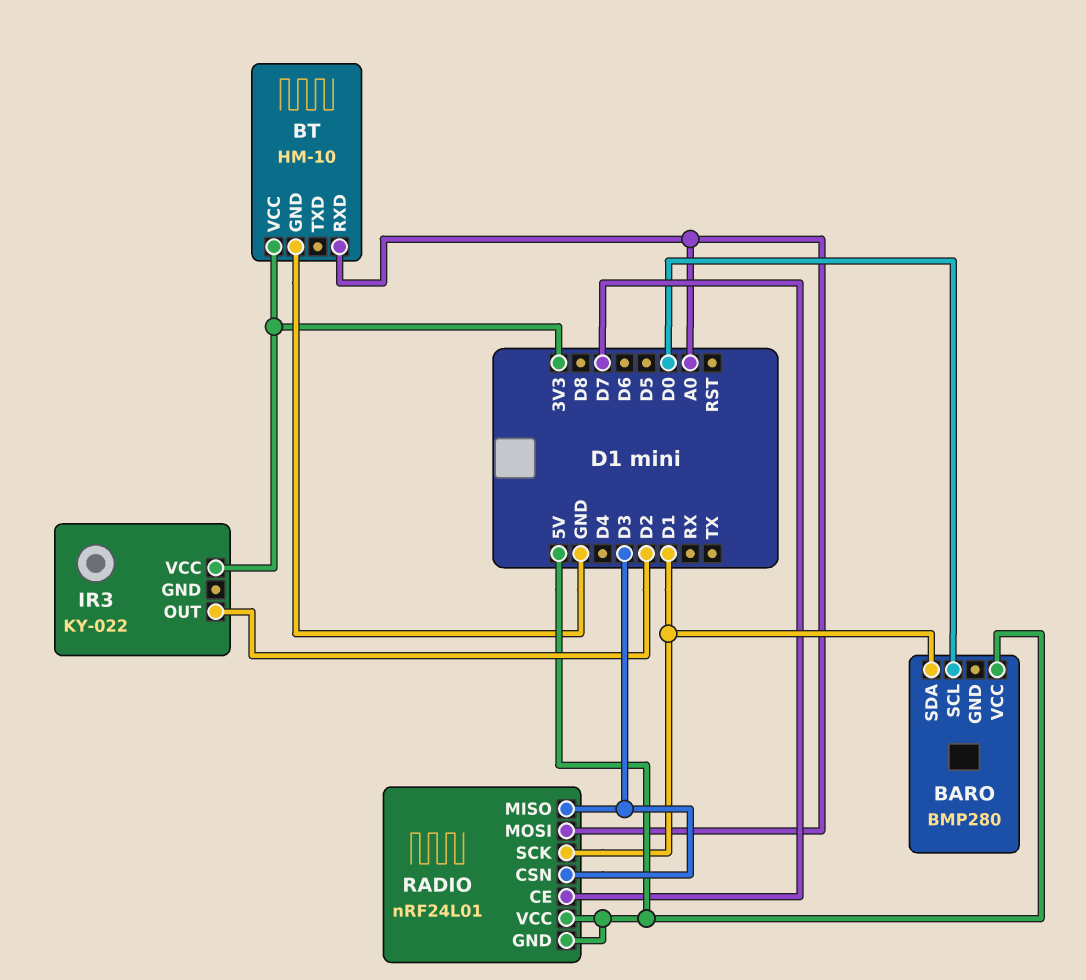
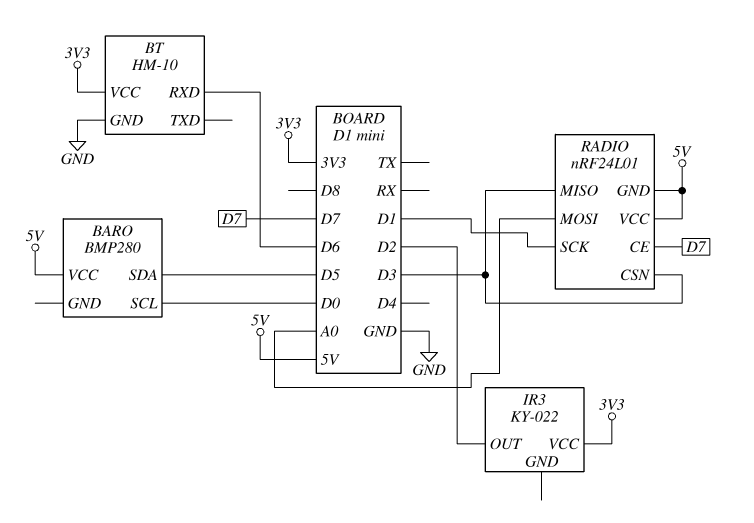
BARO pin SDA: D1 -> D5
BT pin RXD: A0 -> D6

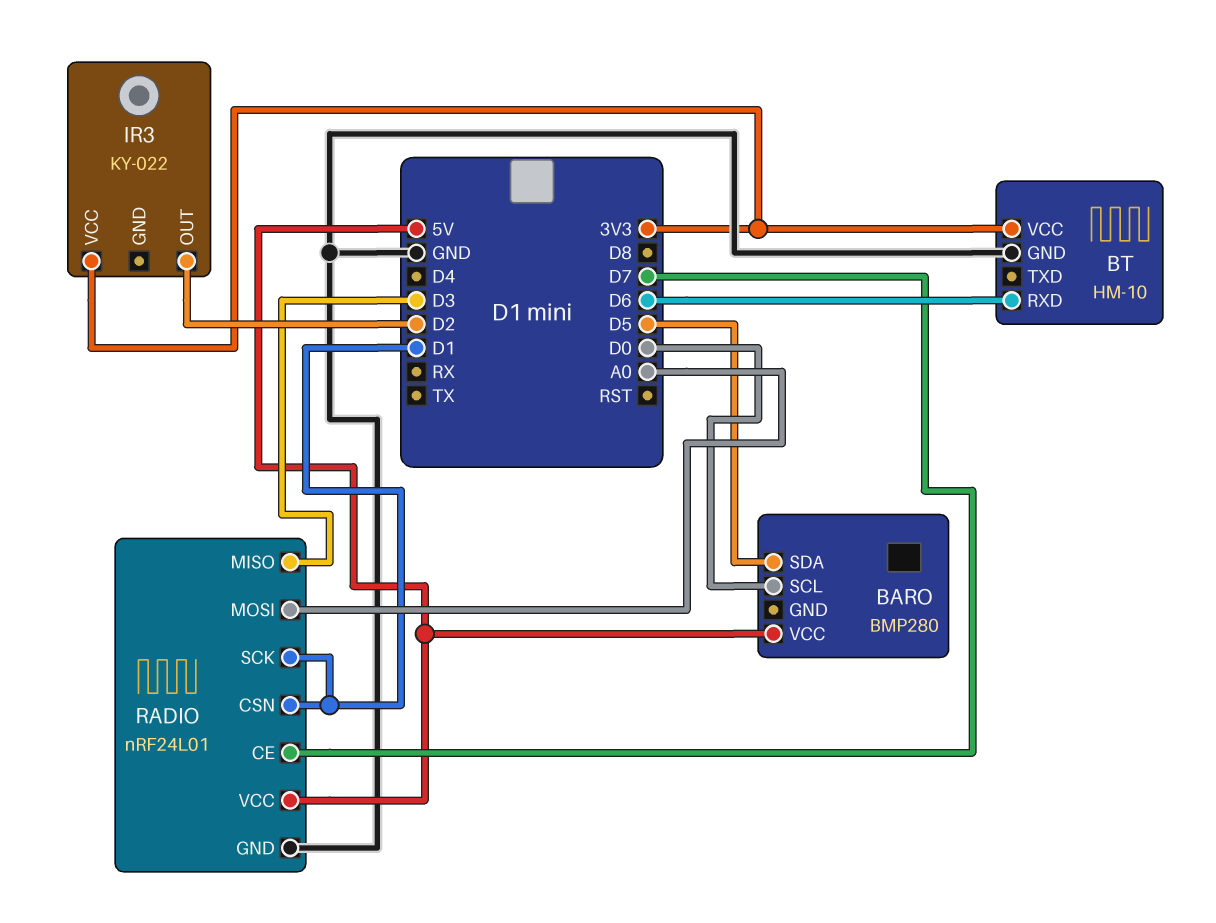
RADIO pin CSN: D3 -> D1
RADIO pin GND: 5V -> GND

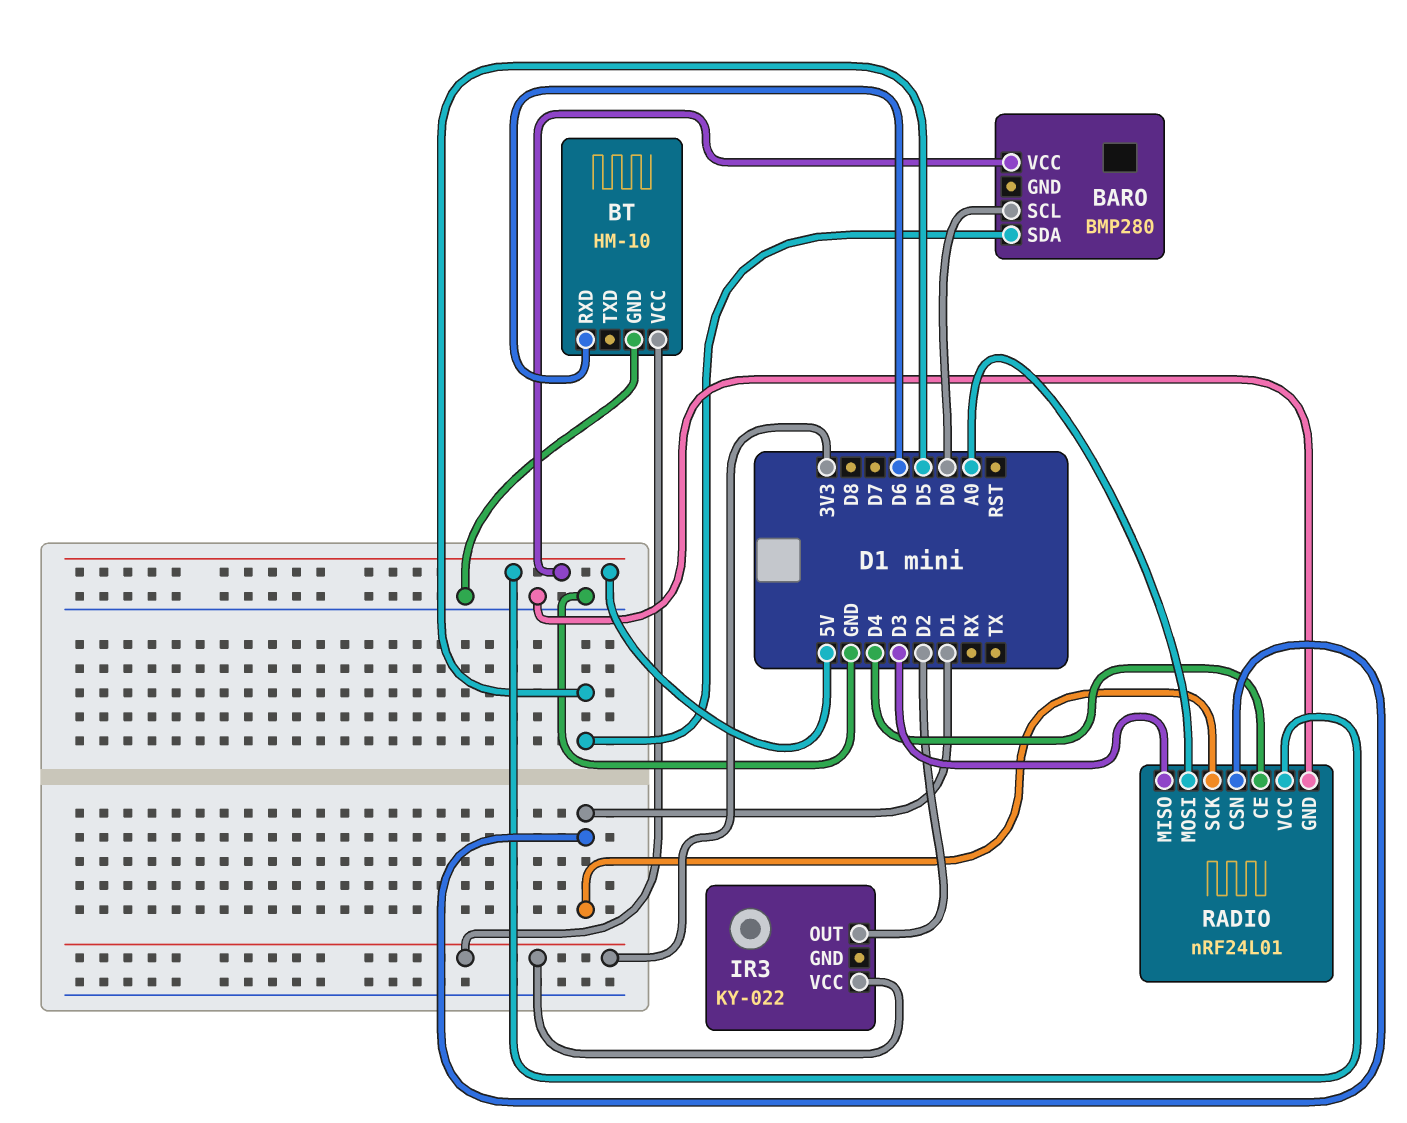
RADIO pin CE: D7 -> D4

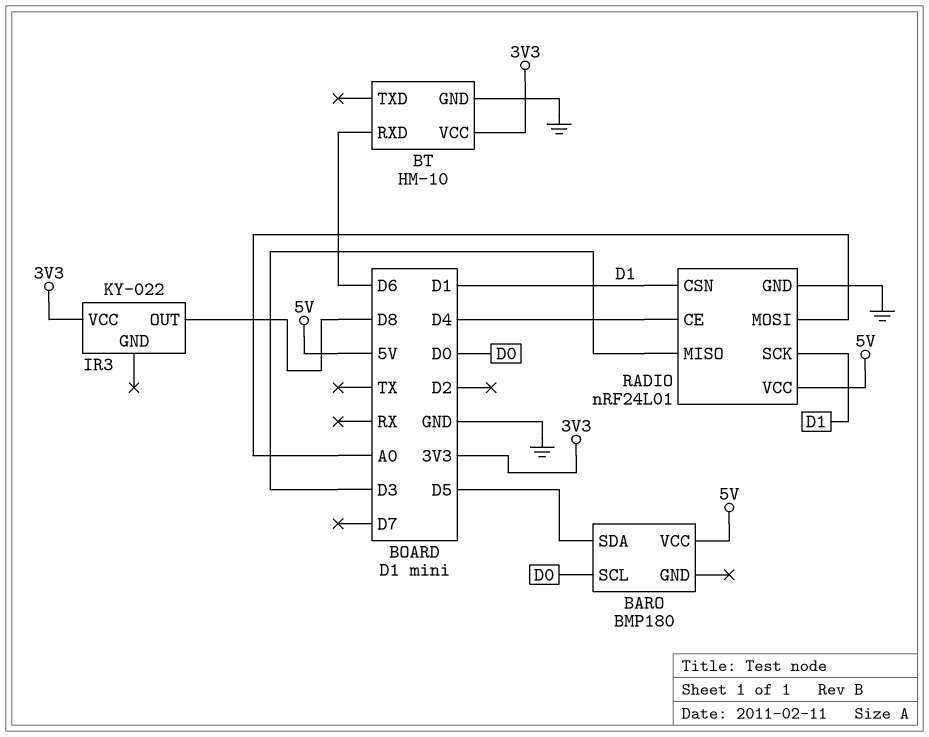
BARO: BMP280 -> BMP180
IR3 pin OUT: D2 -> D8

